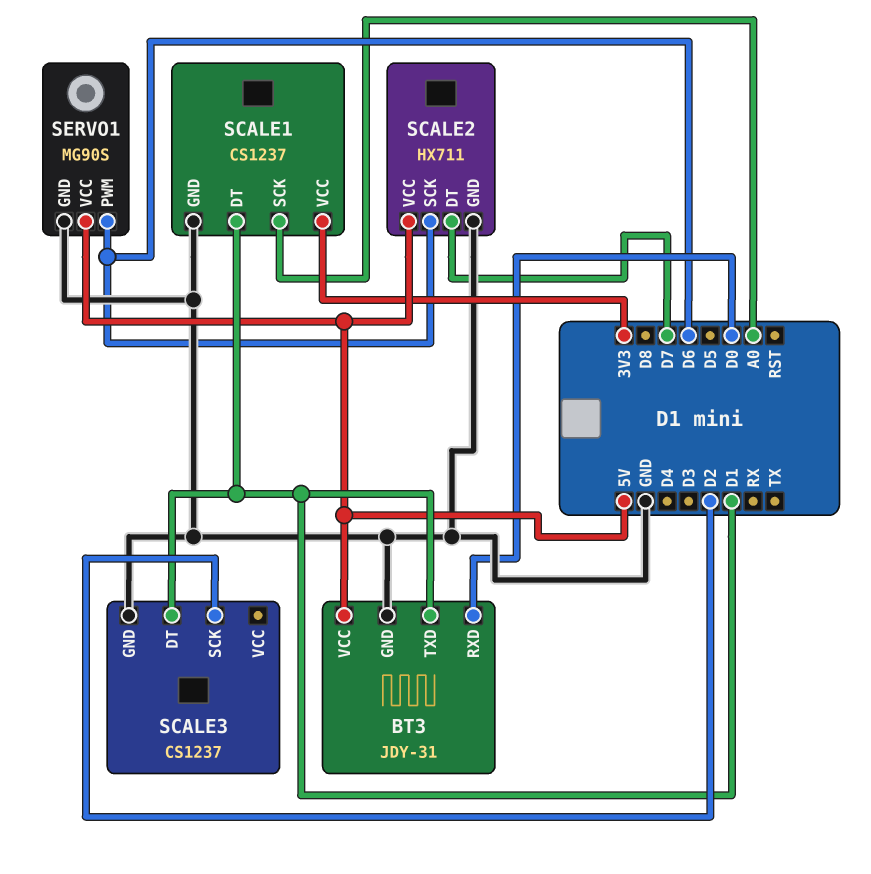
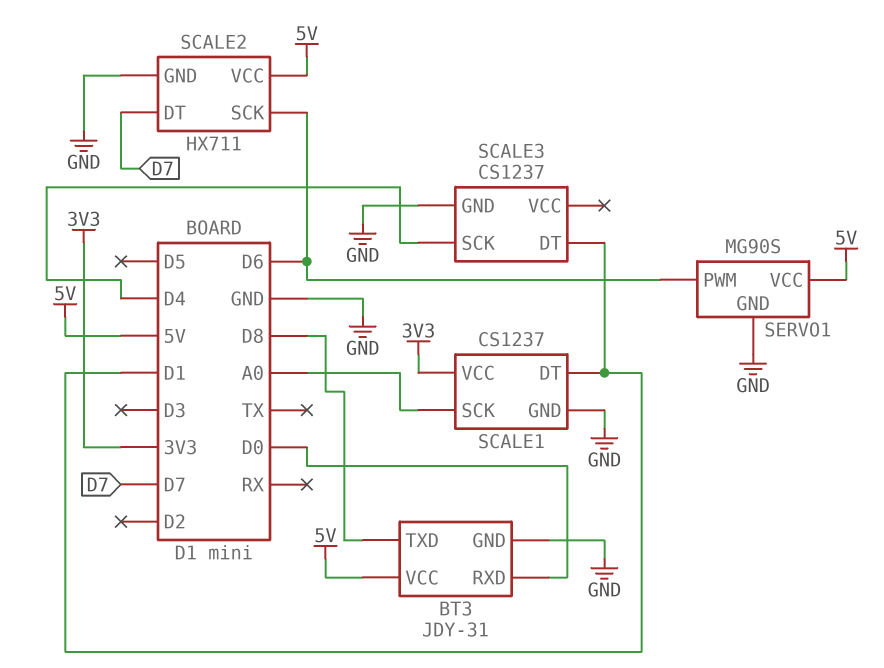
BT3 pin TXD: D1 -> D8
SCALE3 pin SCK: D2 -> D4

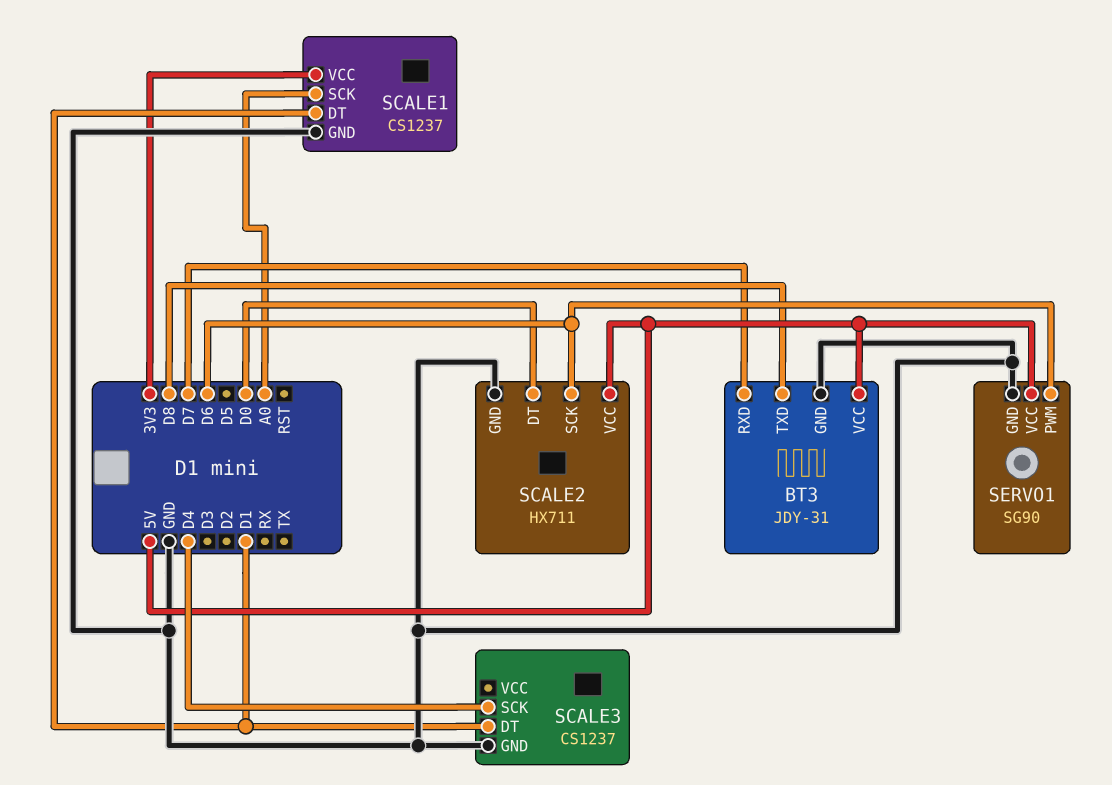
BT3 pin RXD: D0 -> D7
SCALE2 pin DT: D7 -> D0
SERVO1: MG90S -> SG90

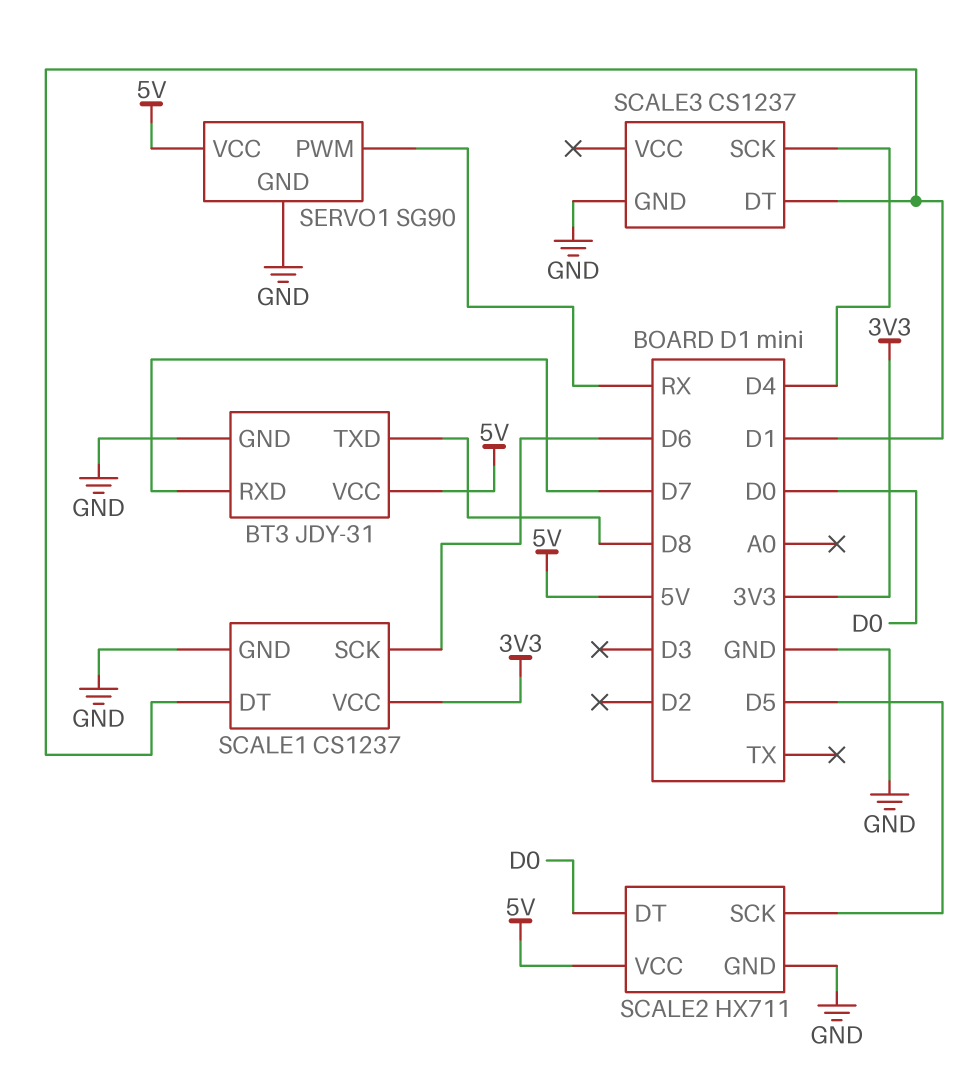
SCALE1 pin SCK: A0 -> D6
SCALE2 pin SCK: D6 -> D5
SERVO1 pin PWM: D6 -> RX

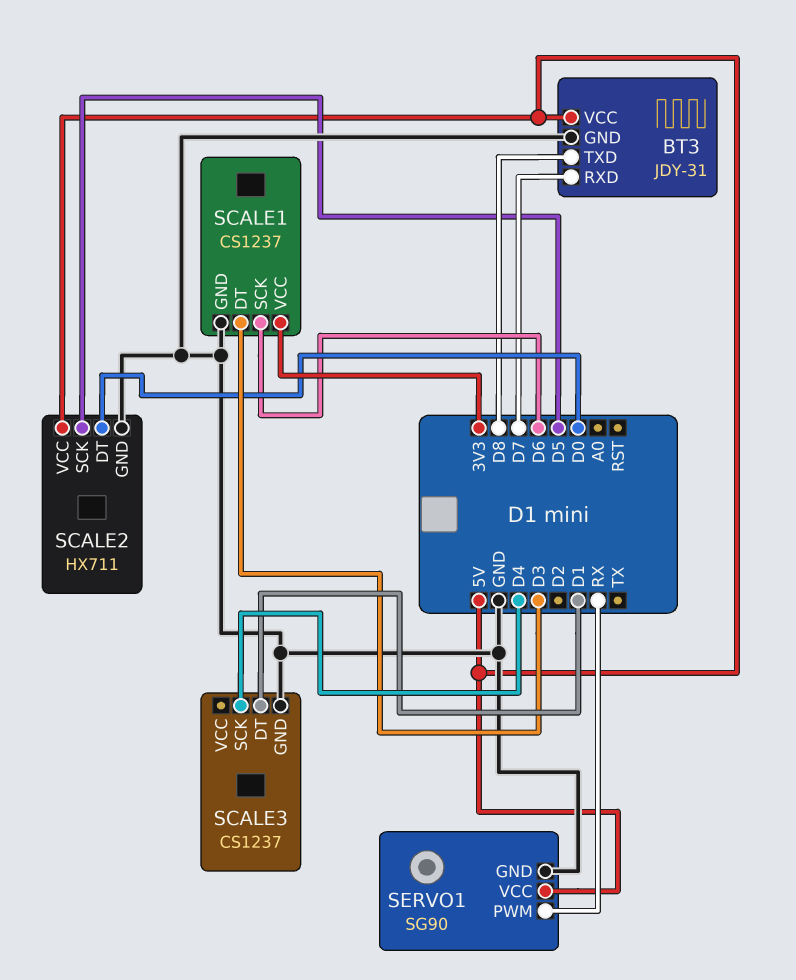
SCALE1 pin DT: D1 -> D3

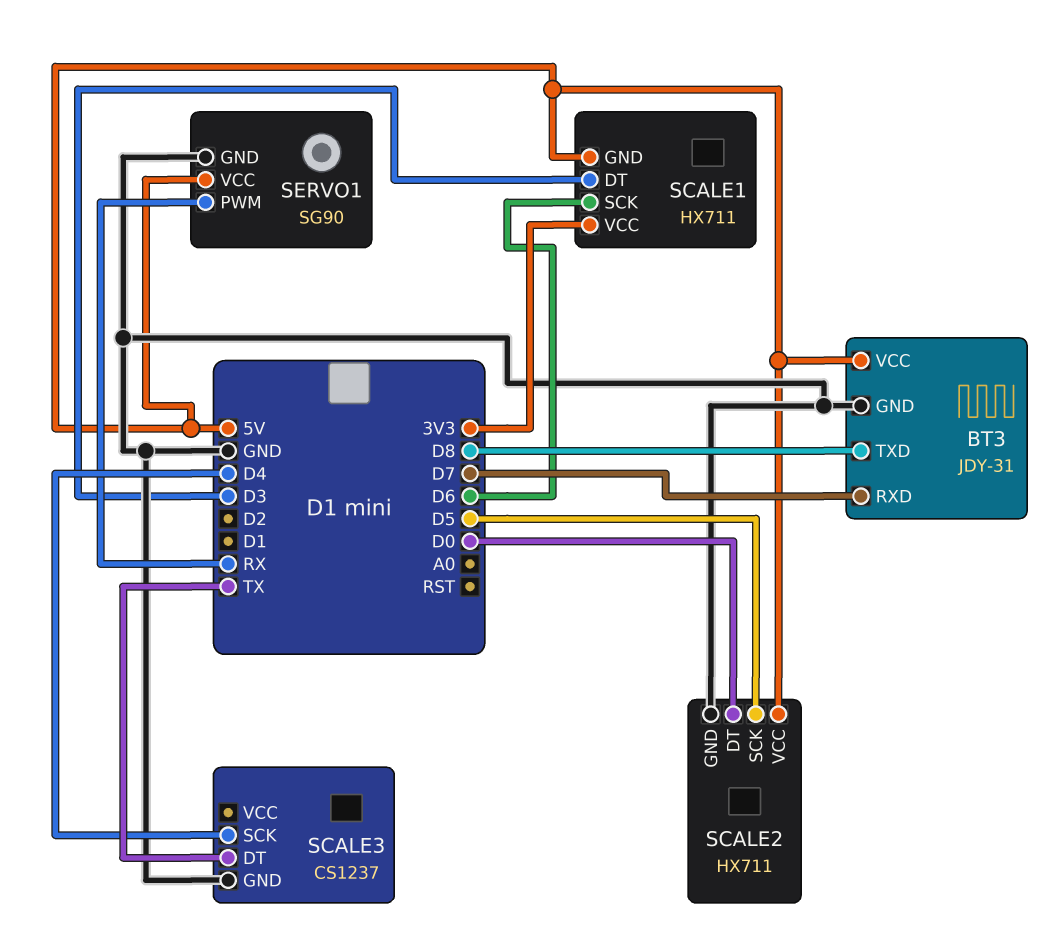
SCALE1: CS1237 -> HX711
SCALE1 pin GND: GND -> 5V
SCALE3 pin DT: D1 -> TX

